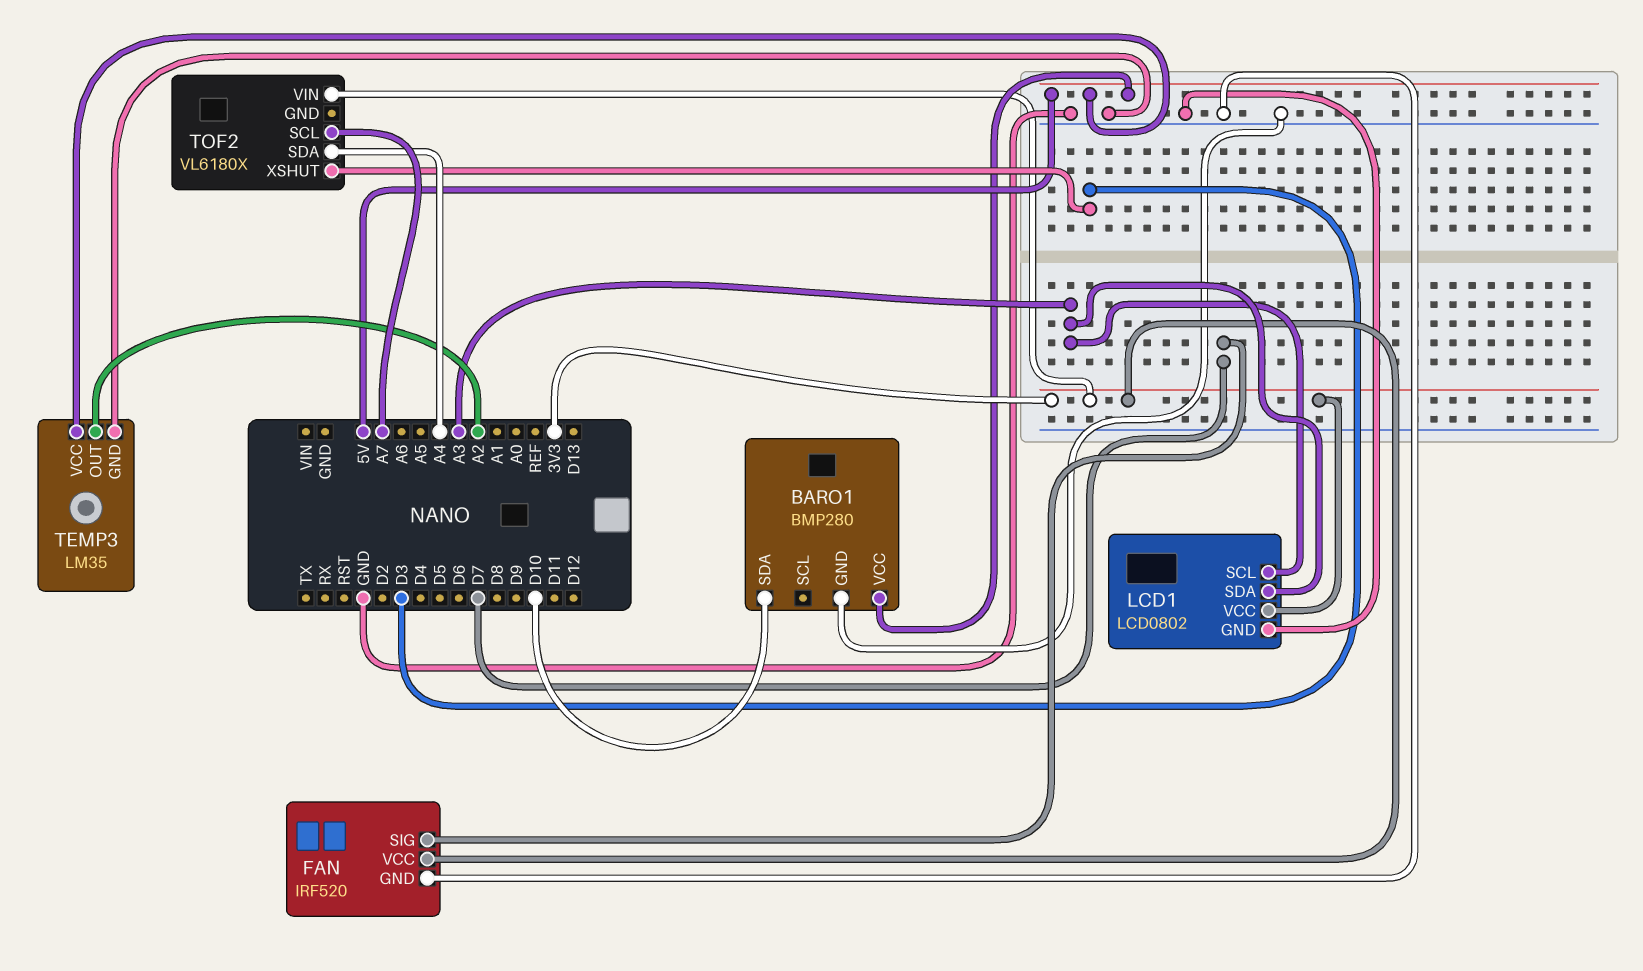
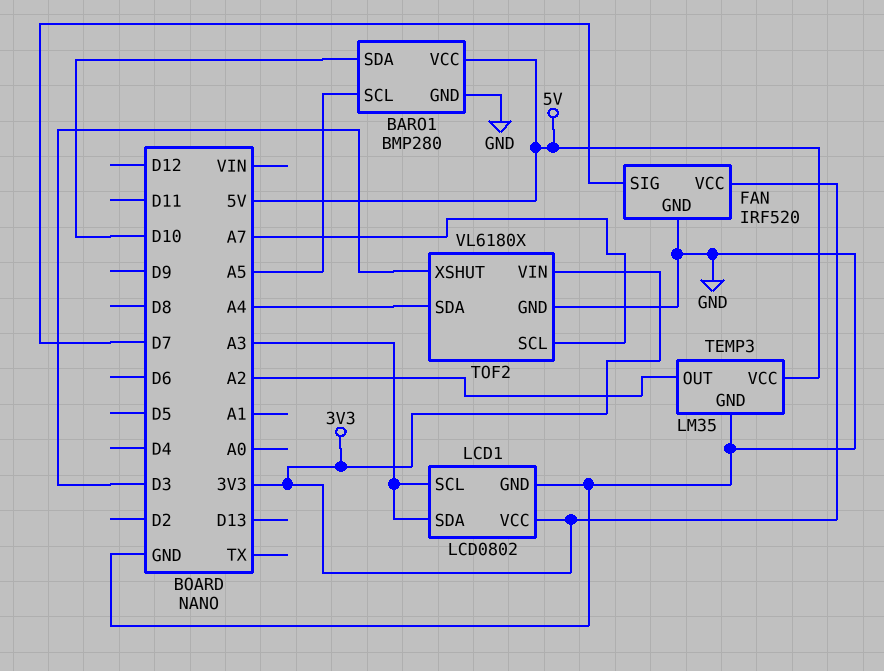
BARO1 pin SCL: none -> A5
TOF2 pin GND: none -> GND

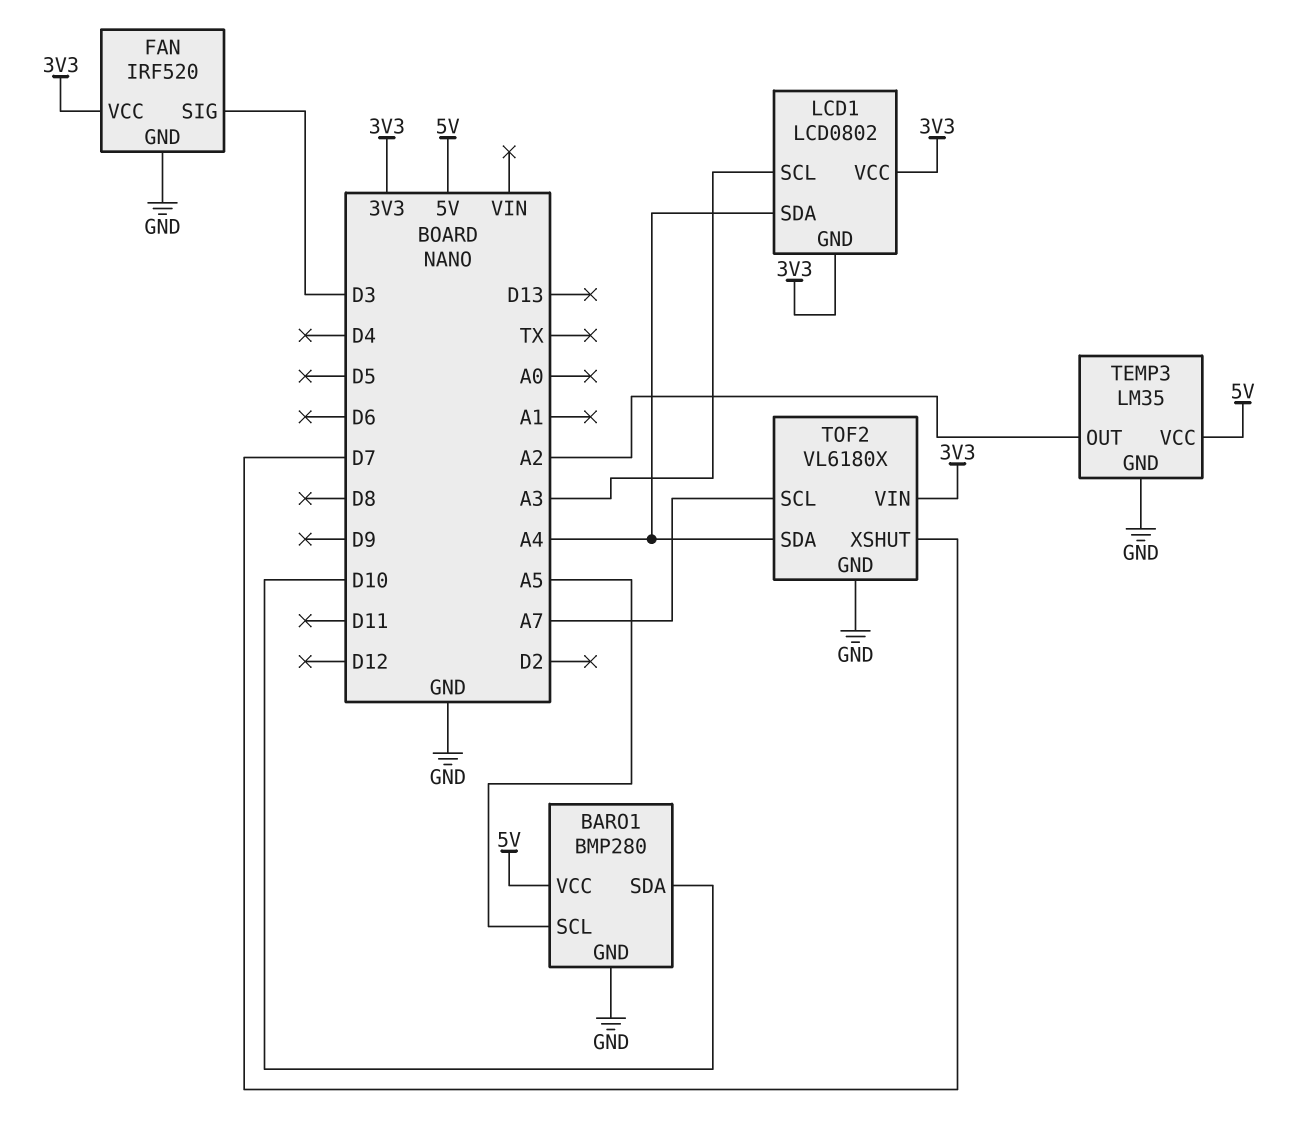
FAN pin SIG: D7 -> D3
LCD1 pin GND: GND -> 3V3
LCD1 pin SDA: A3 -> A4
TOF2 pin XSHUT: D3 -> D7

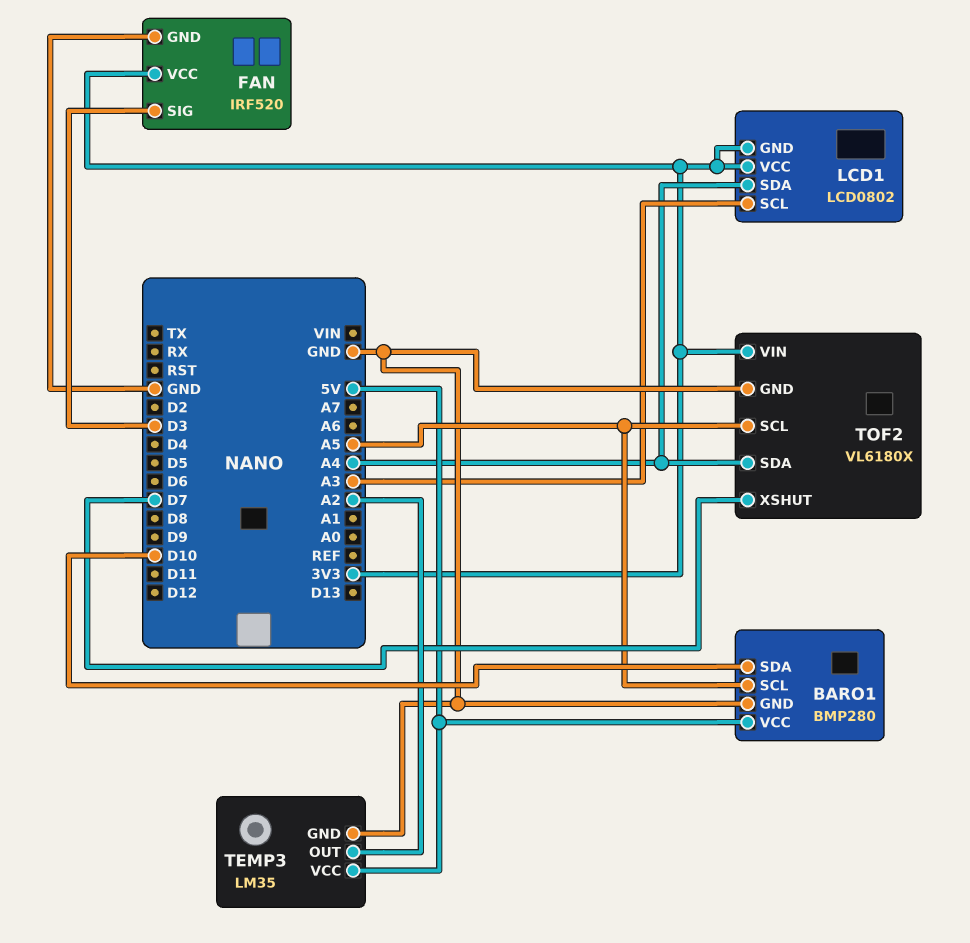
TOF2 pin SCL: A7 -> A5

